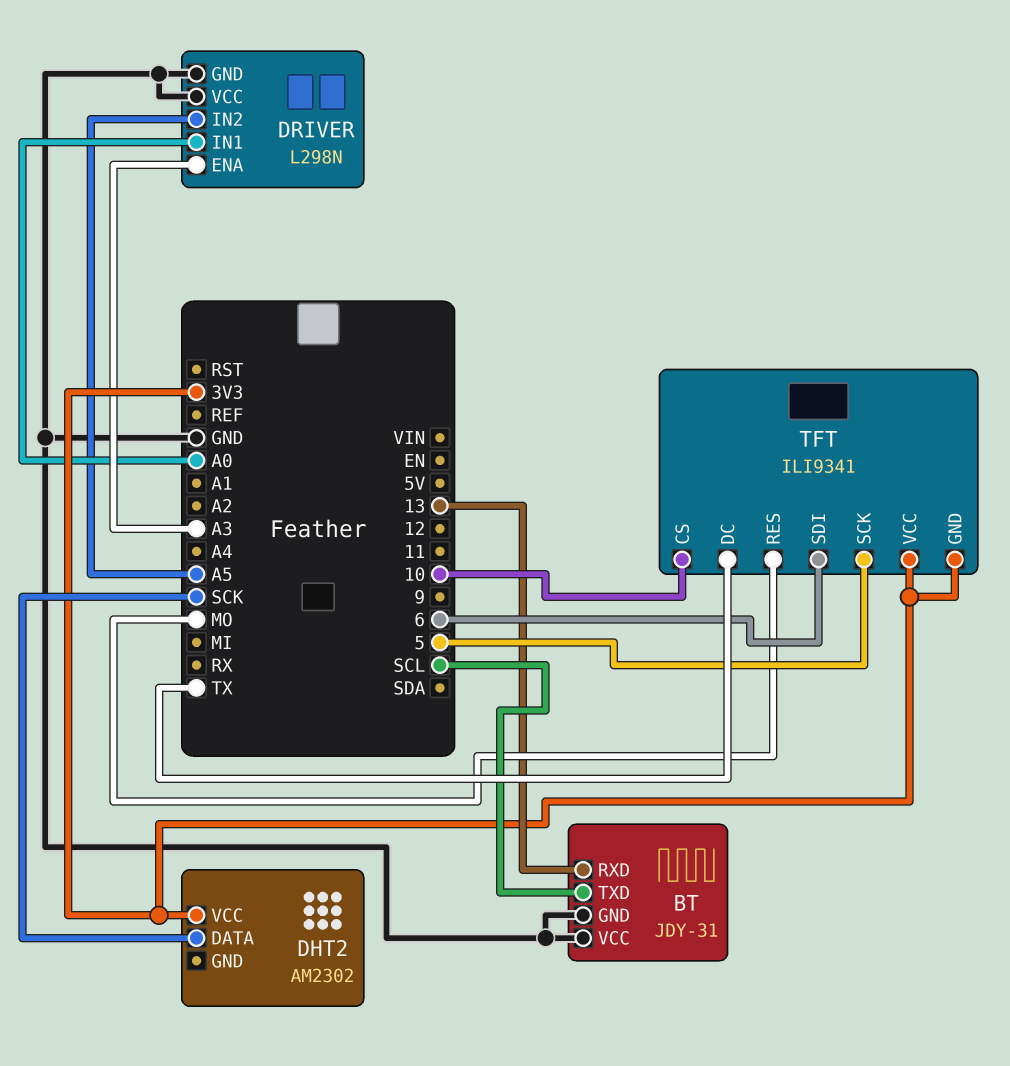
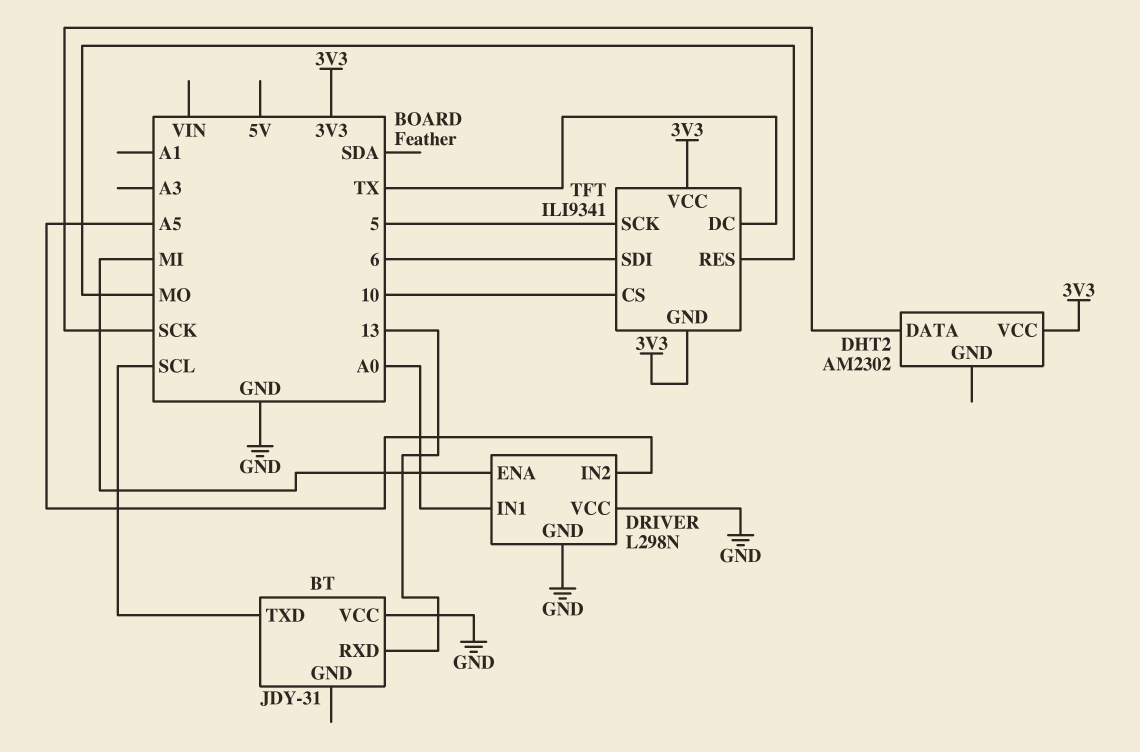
BT pin GND: GND -> none
DRIVER pin ENA: A3 -> MI

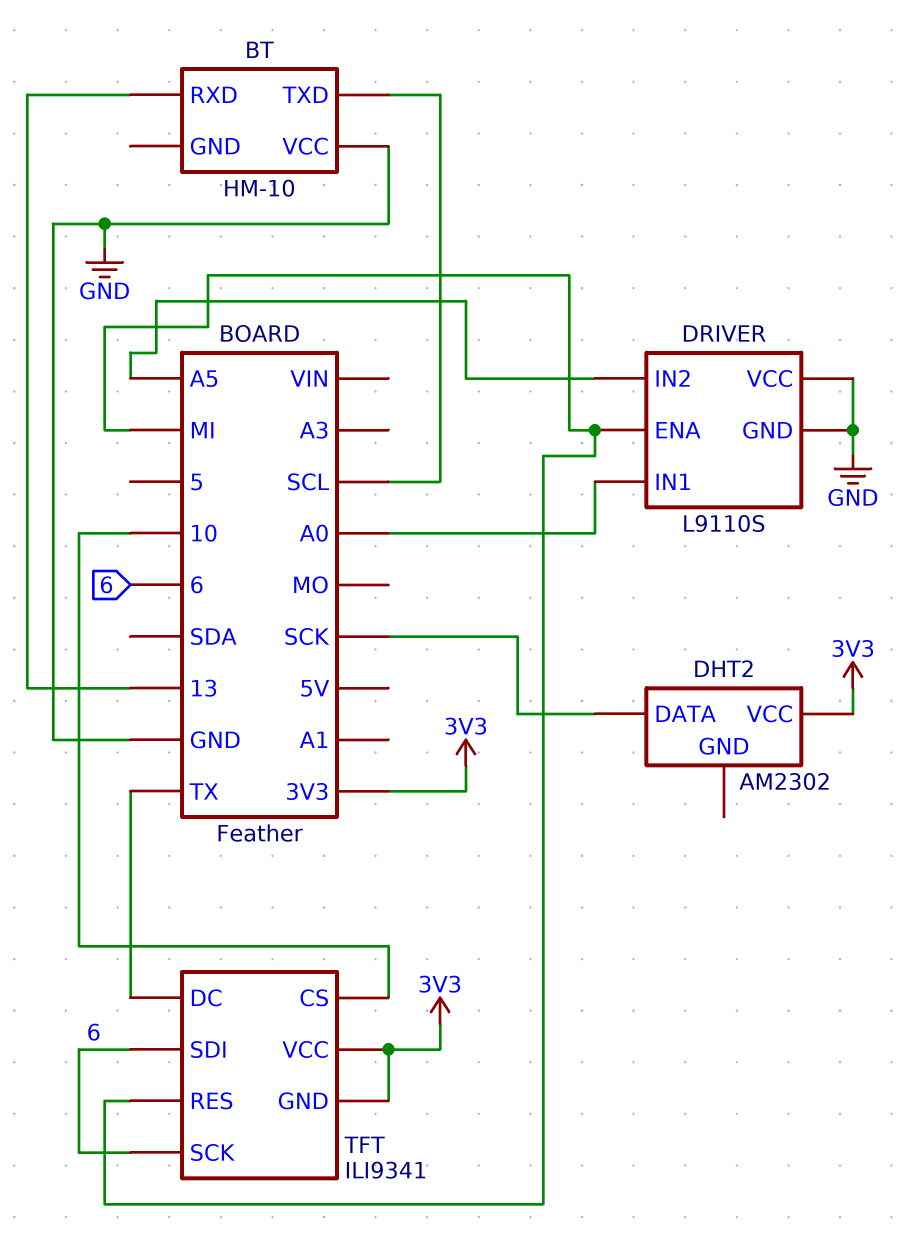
BT: JDY-31 -> HM-10
DRIVER: L298N -> L9110S
TFT pin RES: MO -> MI
TFT pin SCK: 5 -> 6

